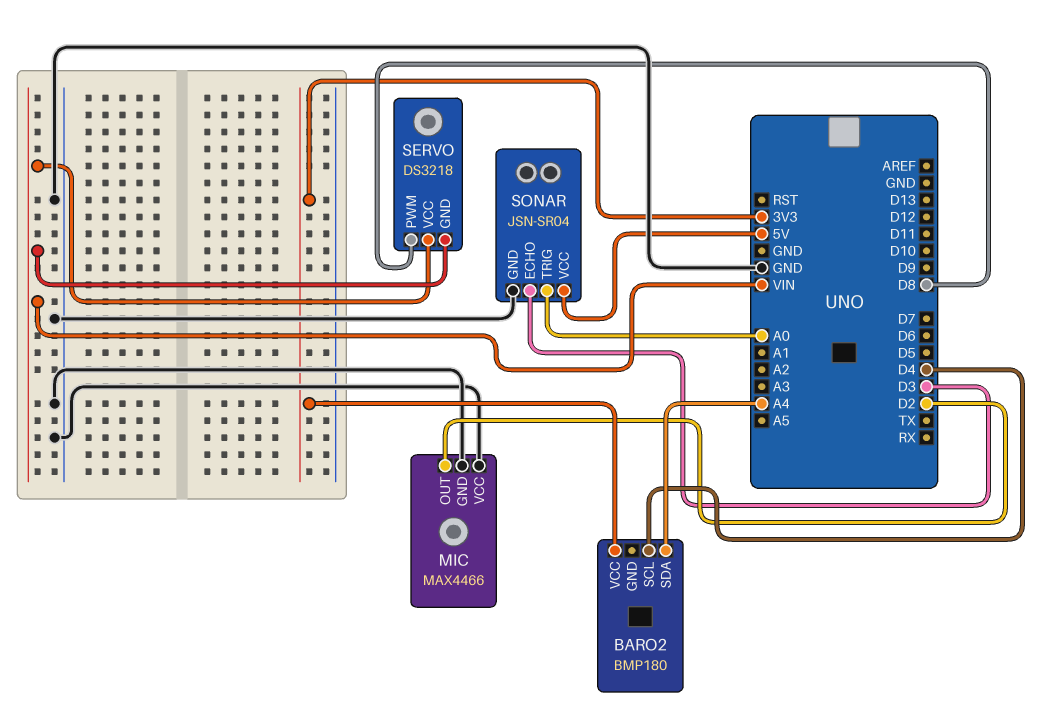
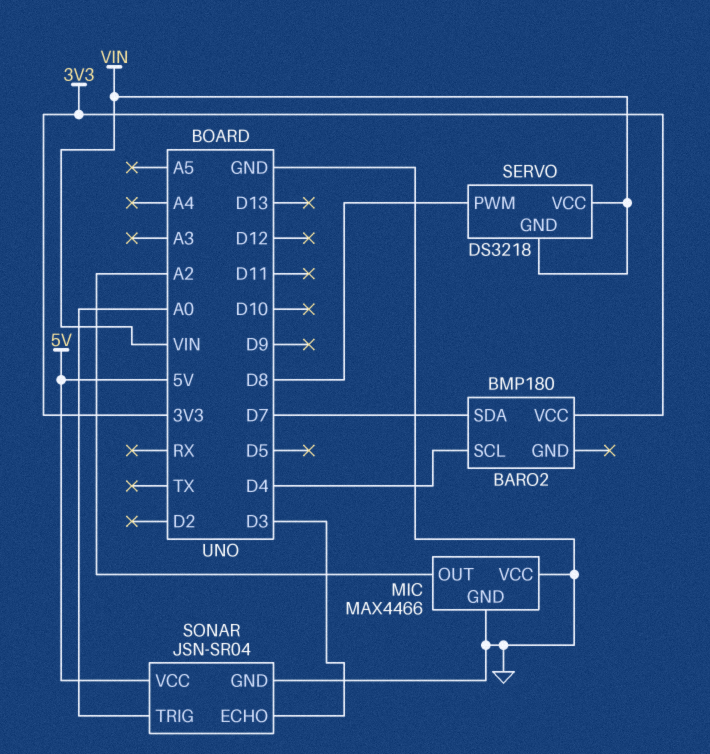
BARO2 pin SDA: A4 -> D7
MIC pin OUT: D2 -> A2

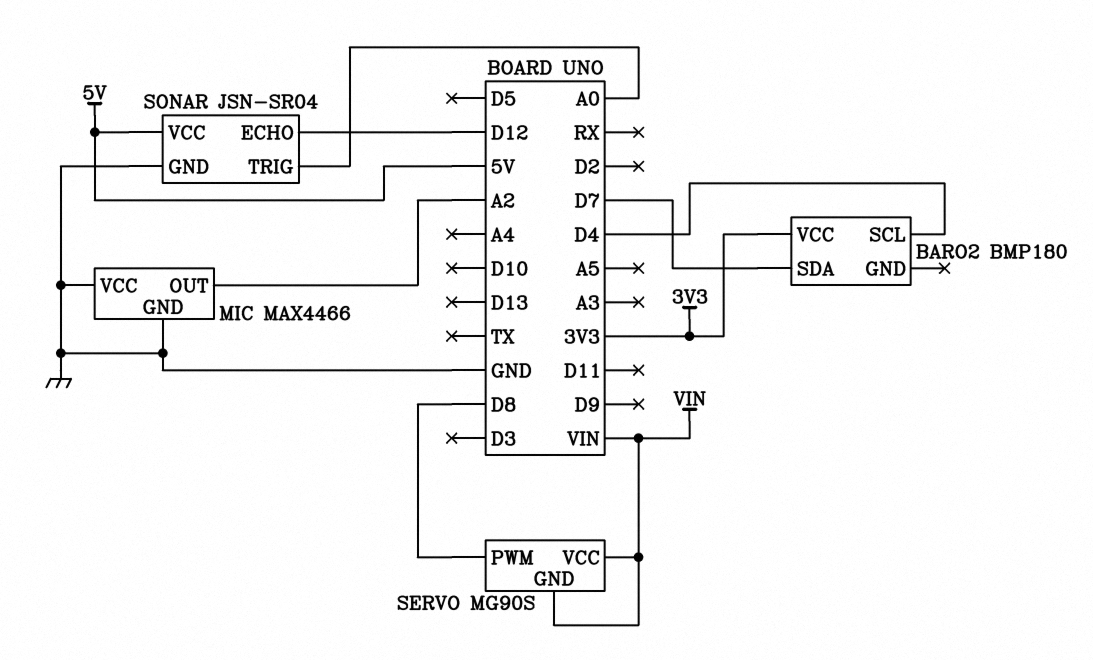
SERVO: DS3218 -> MG90S
SONAR pin ECHO: D3 -> D12

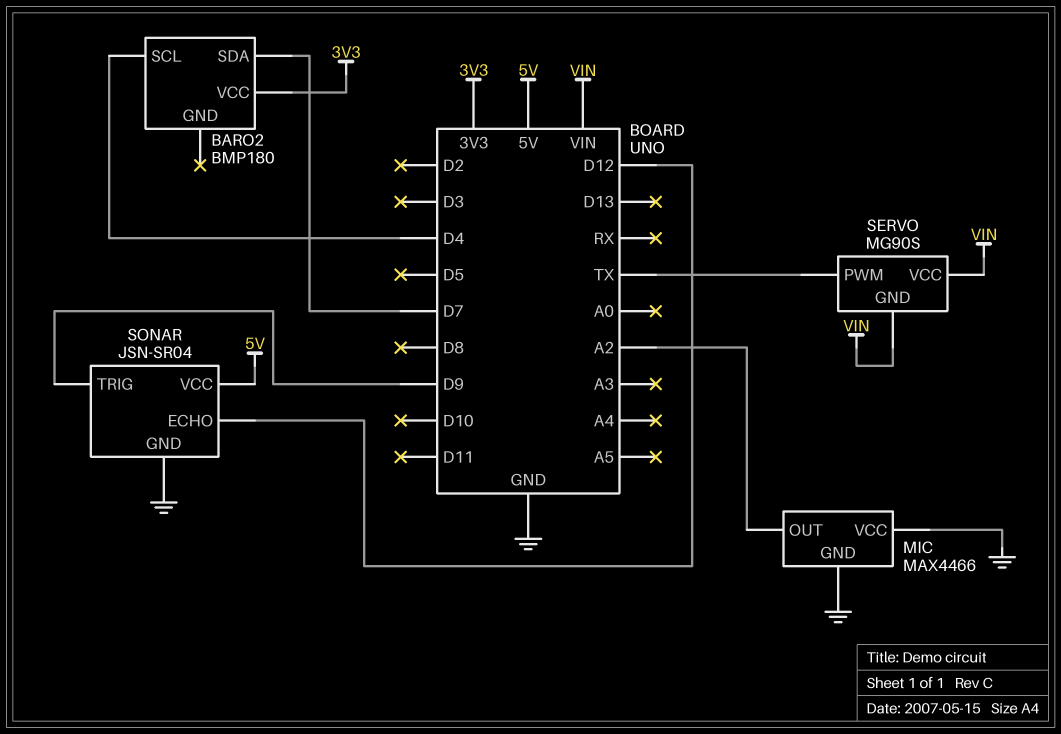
SERVO pin PWM: D8 -> TX
SONAR pin TRIG: A0 -> D9

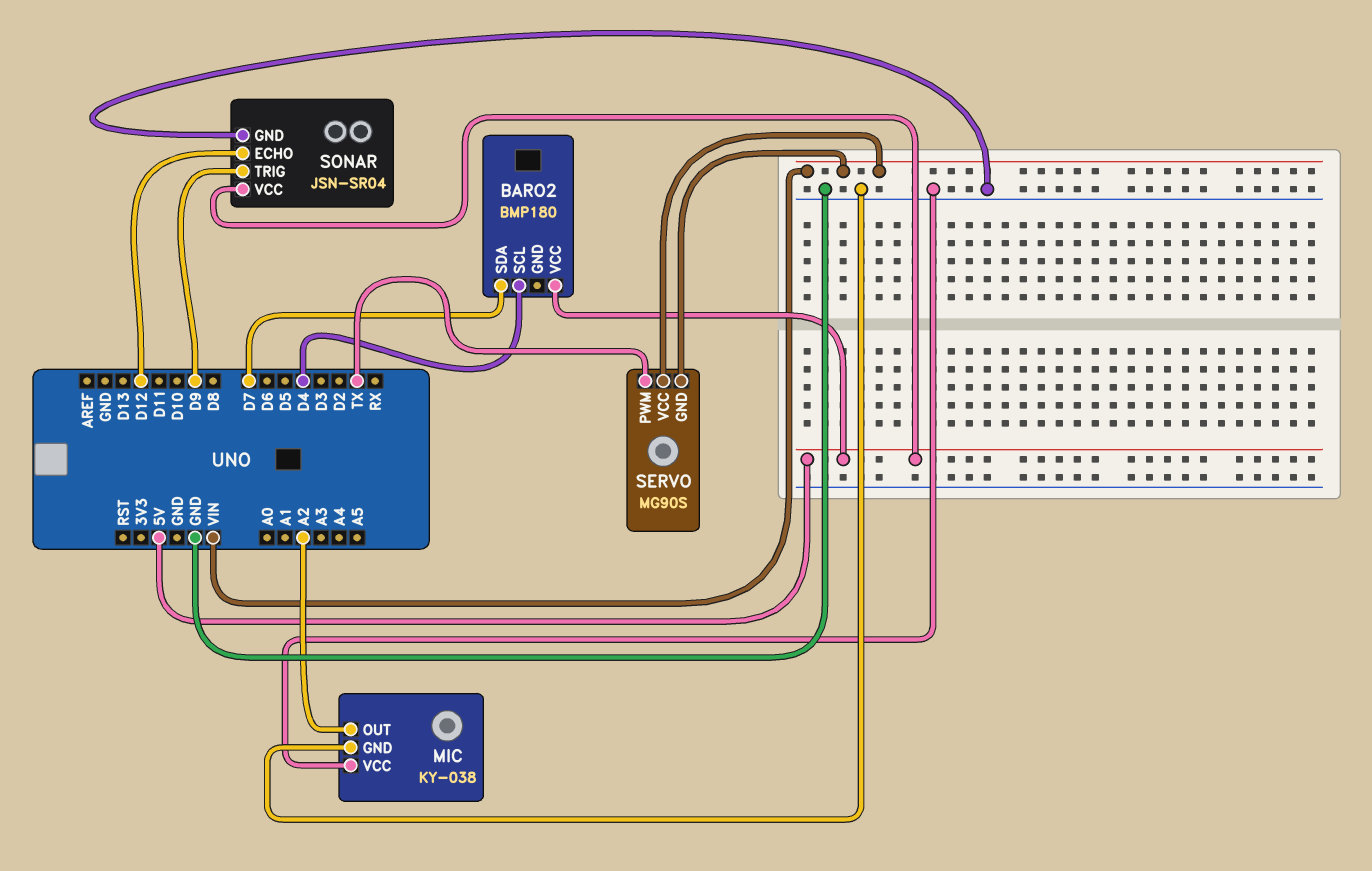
BARO2 pin VCC: 3V3 -> 5V
MIC: MAX4466 -> KY-038

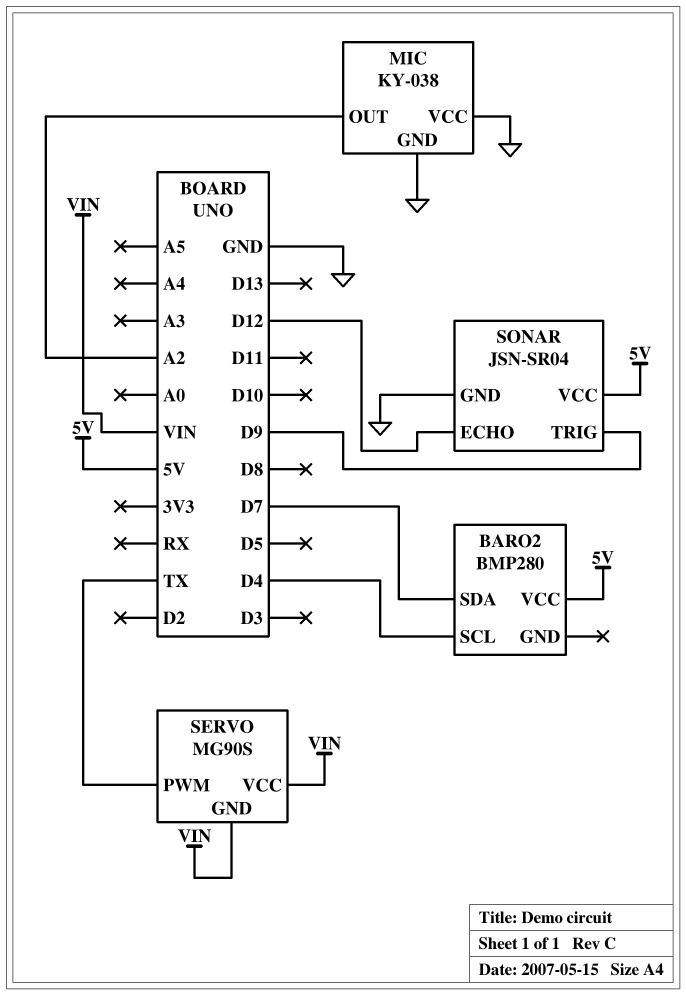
BARO2: BMP180 -> BMP280

